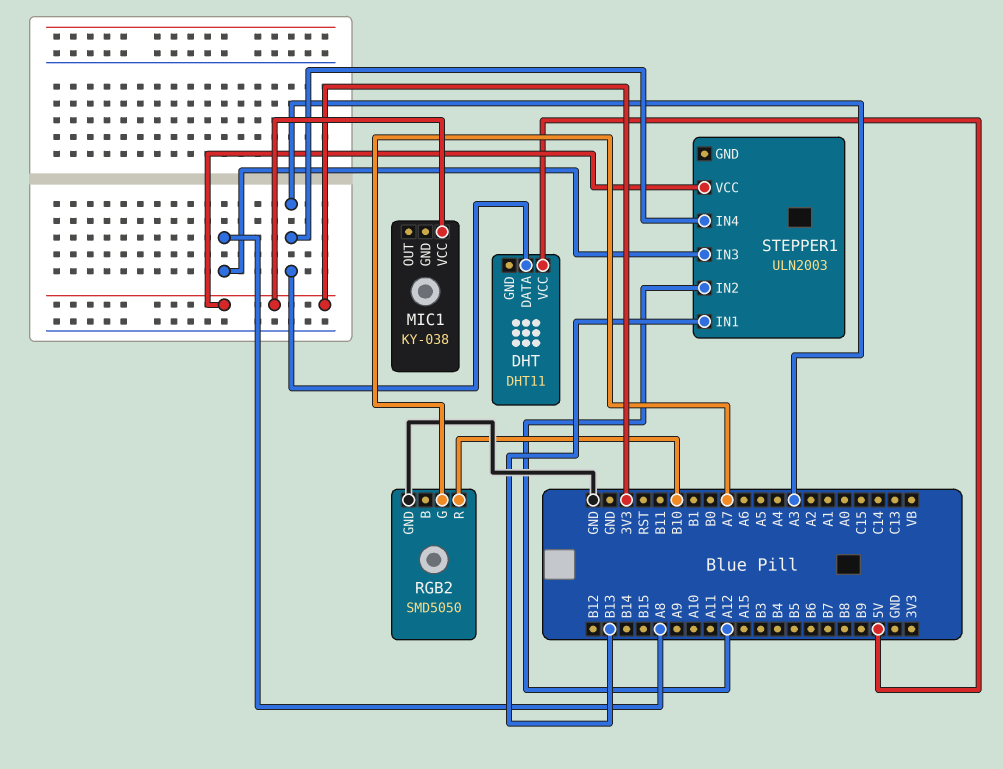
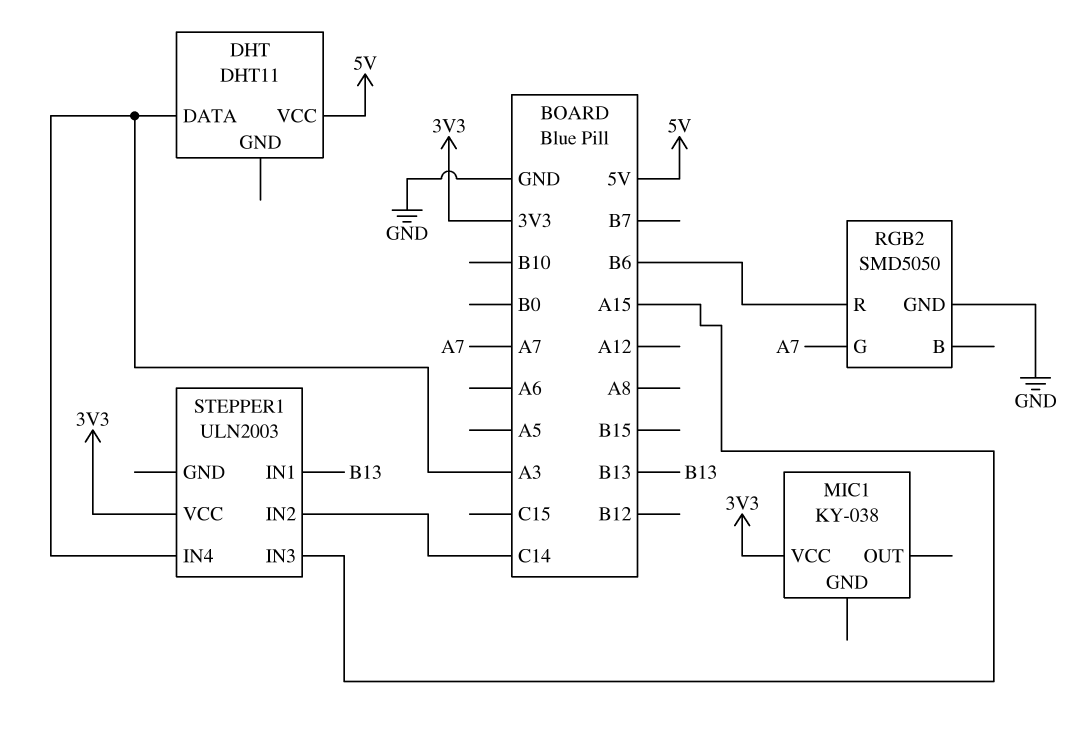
RGB2 pin R: B10 -> B6
STEPPER1 pin IN2: A12 -> C14
STEPPER1 pin IN3: A8 -> A15

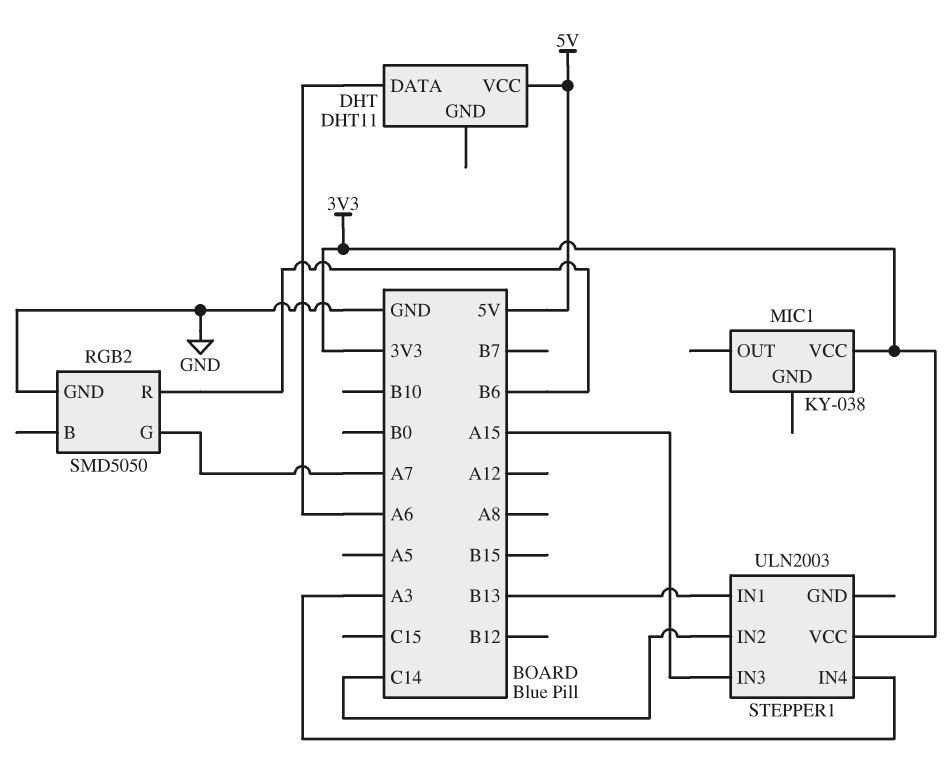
DHT pin DATA: A3 -> A6

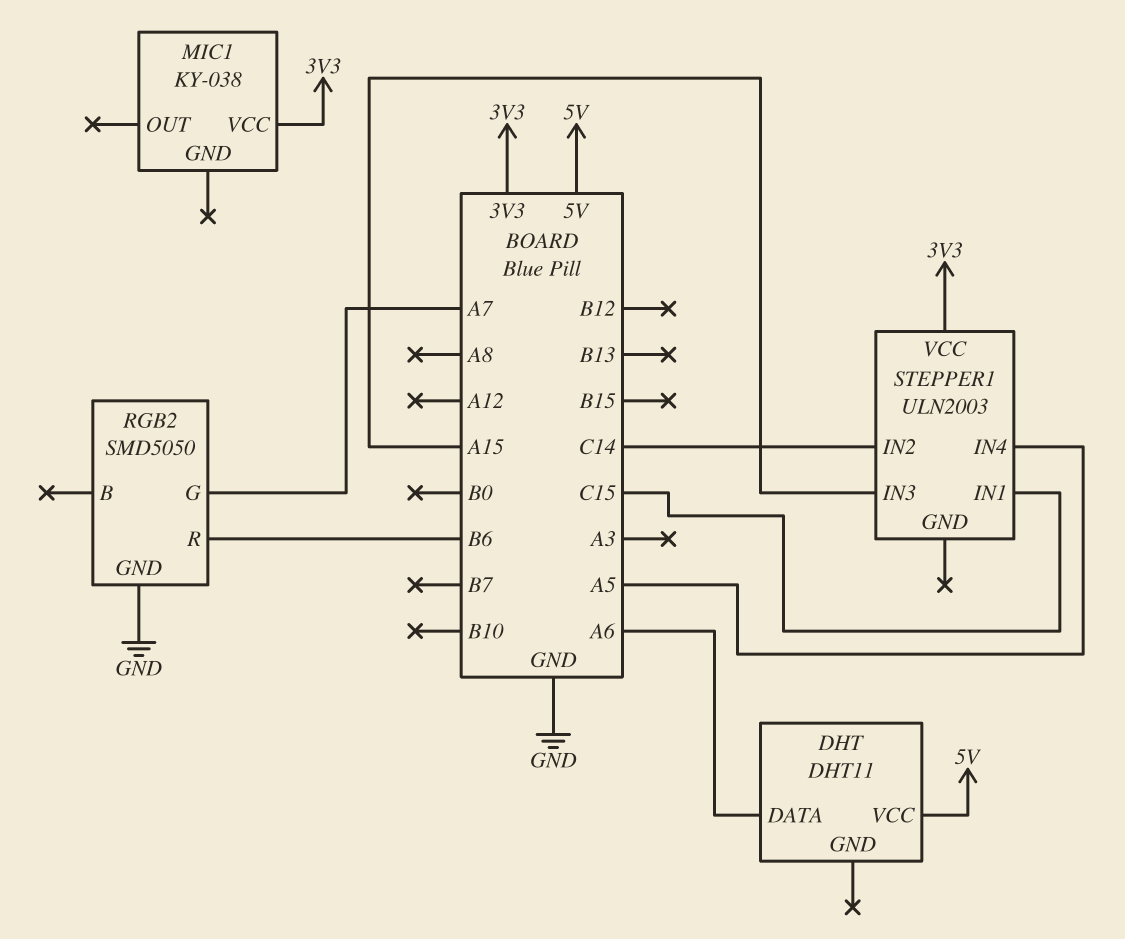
STEPPER1 pin IN1: B13 -> C15
STEPPER1 pin IN4: A3 -> A5

